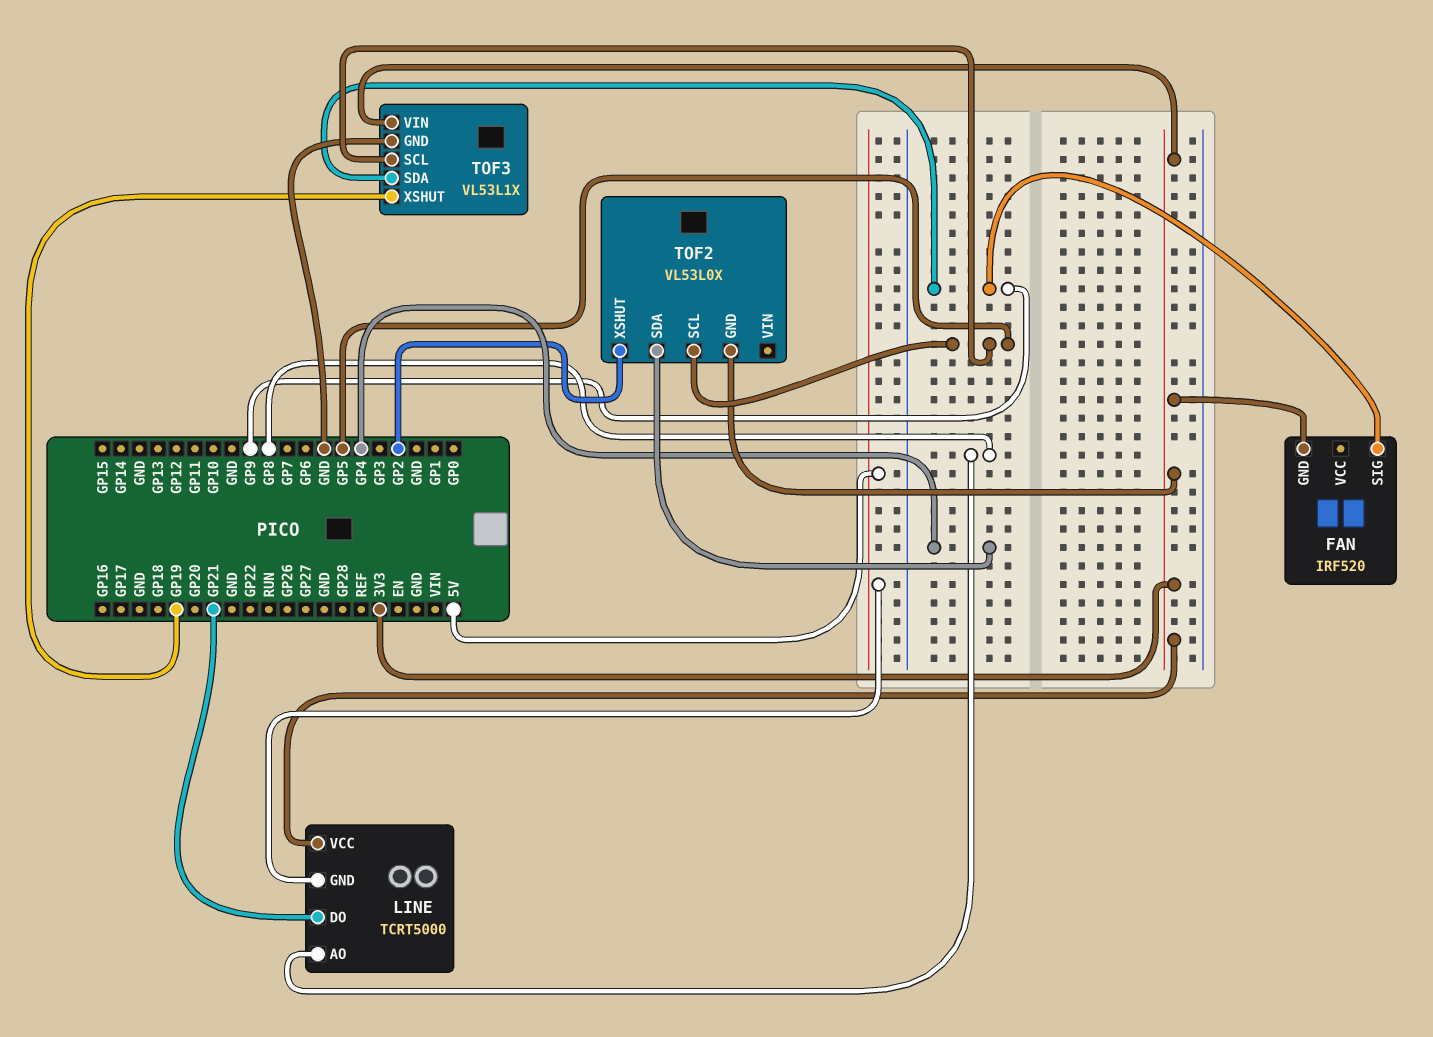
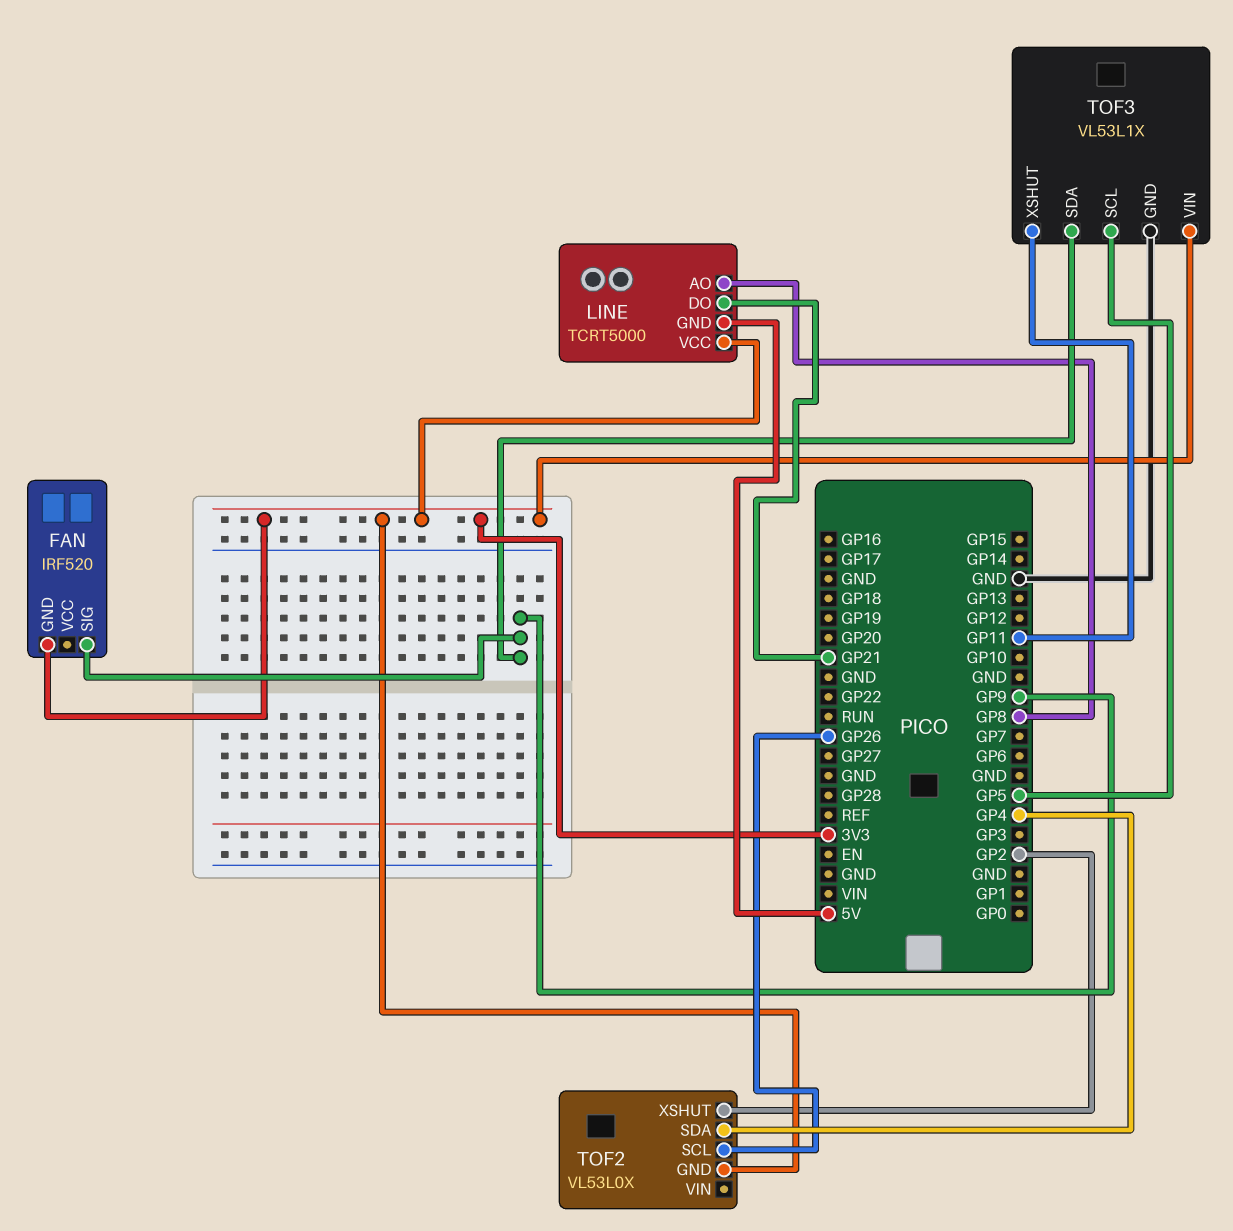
TOF2 pin SCL: GP5 -> GP26
TOF3 pin XSHUT: GP19 -> GP11

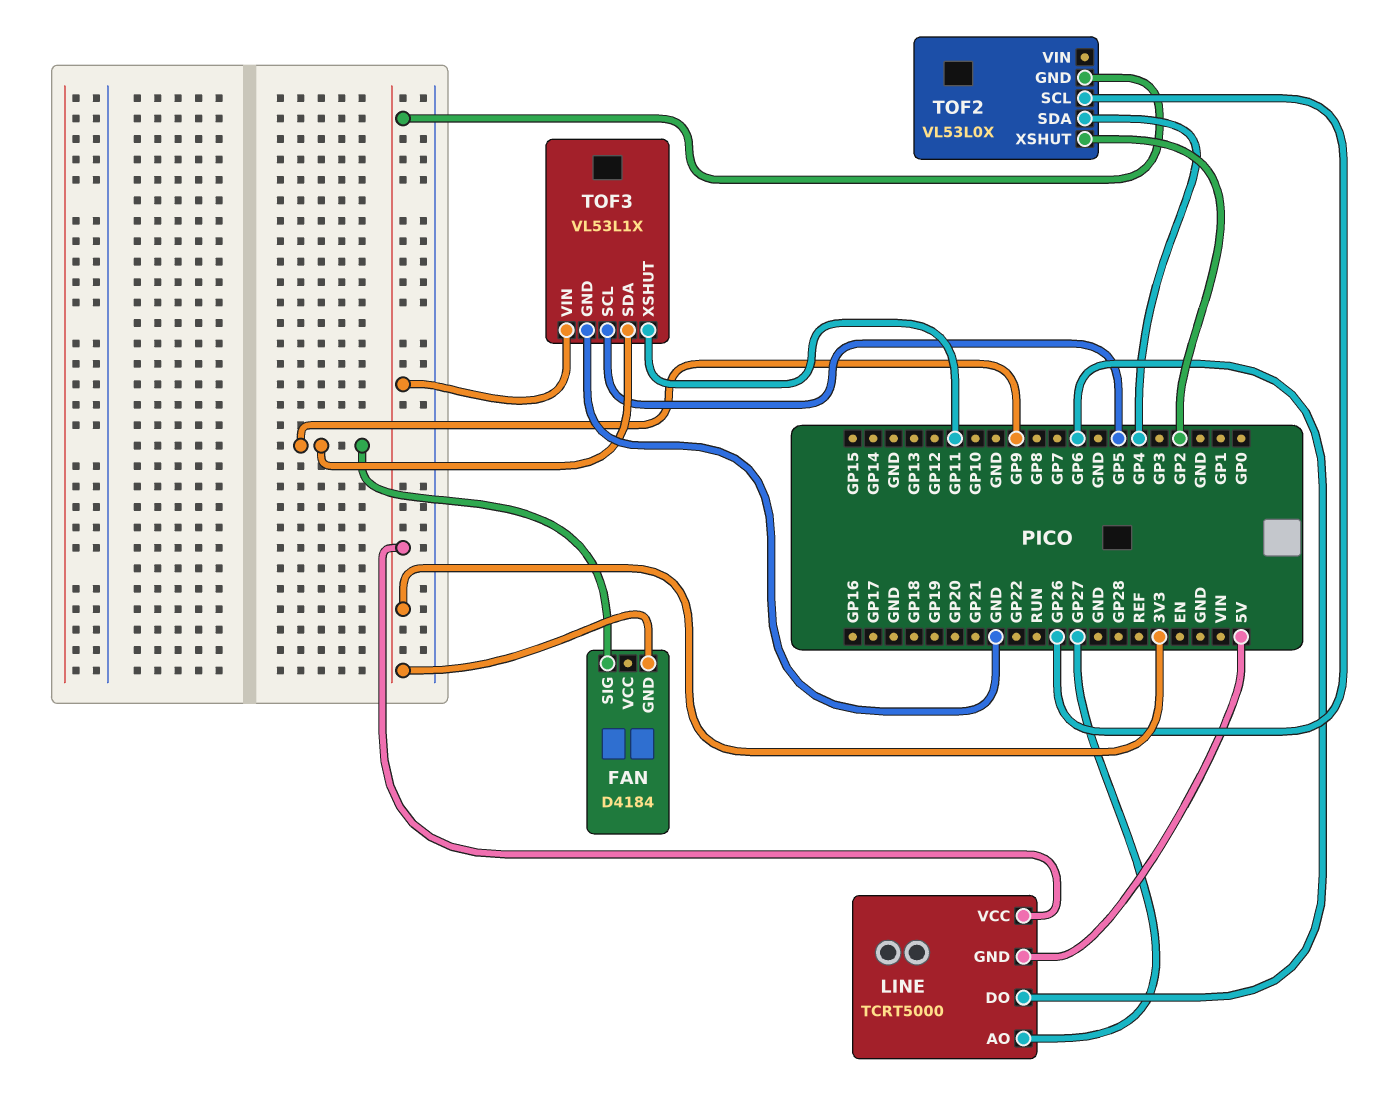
FAN: IRF520 -> D4184
LINE pin AO: GP8 -> GP27
LINE pin DO: GP21 -> GP6

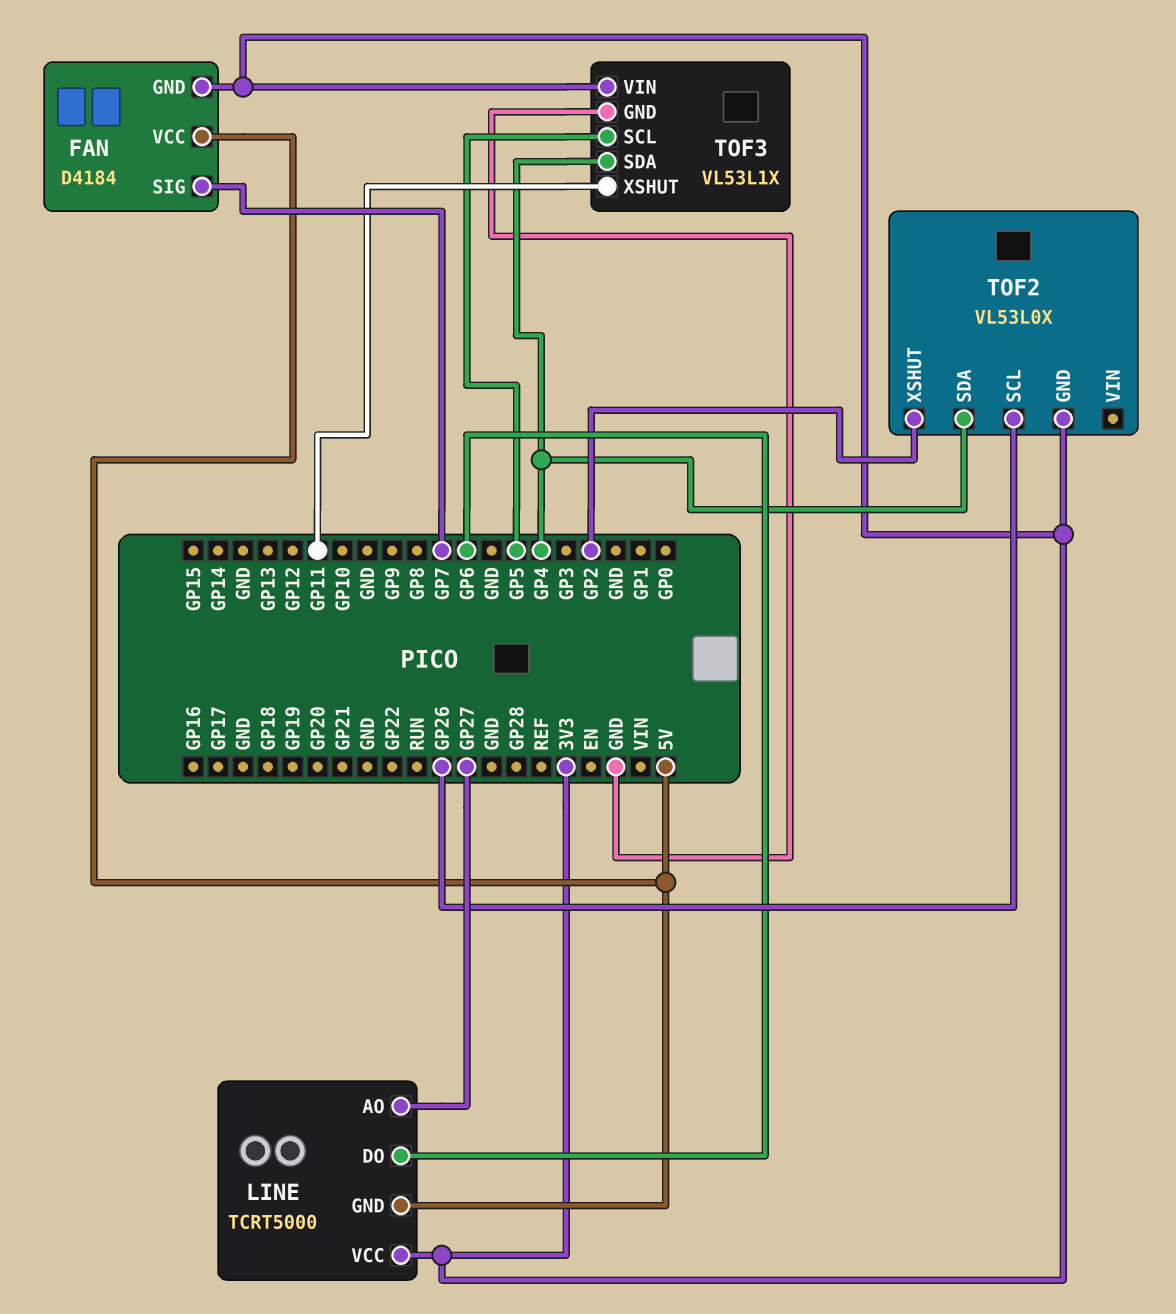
FAN pin SIG: GP9 -> GP7
FAN pin VCC: none -> 5V
TOF3 pin SDA: GP9 -> GP4

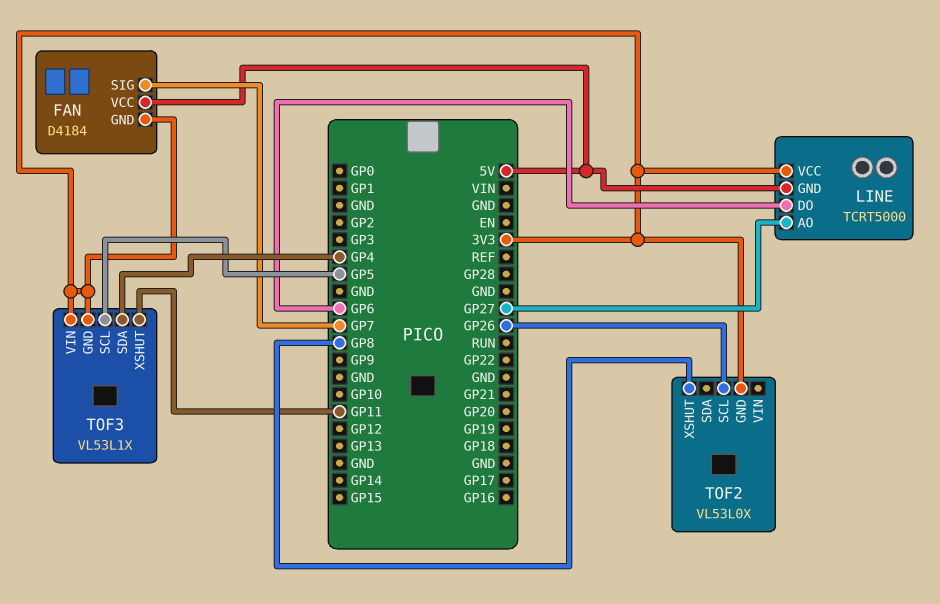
TOF2 pin SDA: GP4 -> none
TOF2 pin XSHUT: GP2 -> GP8
TOF3 pin GND: GND -> 3V3

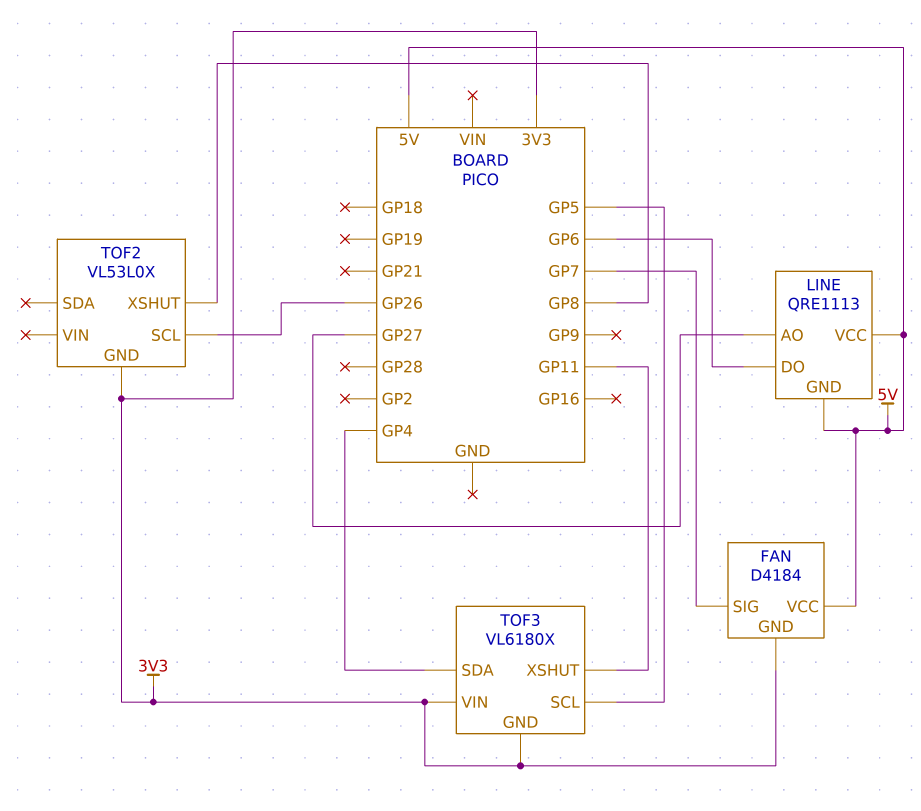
LINE: TCRT5000 -> QRE1113
LINE pin VCC: 3V3 -> 5V
TOF3: VL53L1X -> VL6180X

